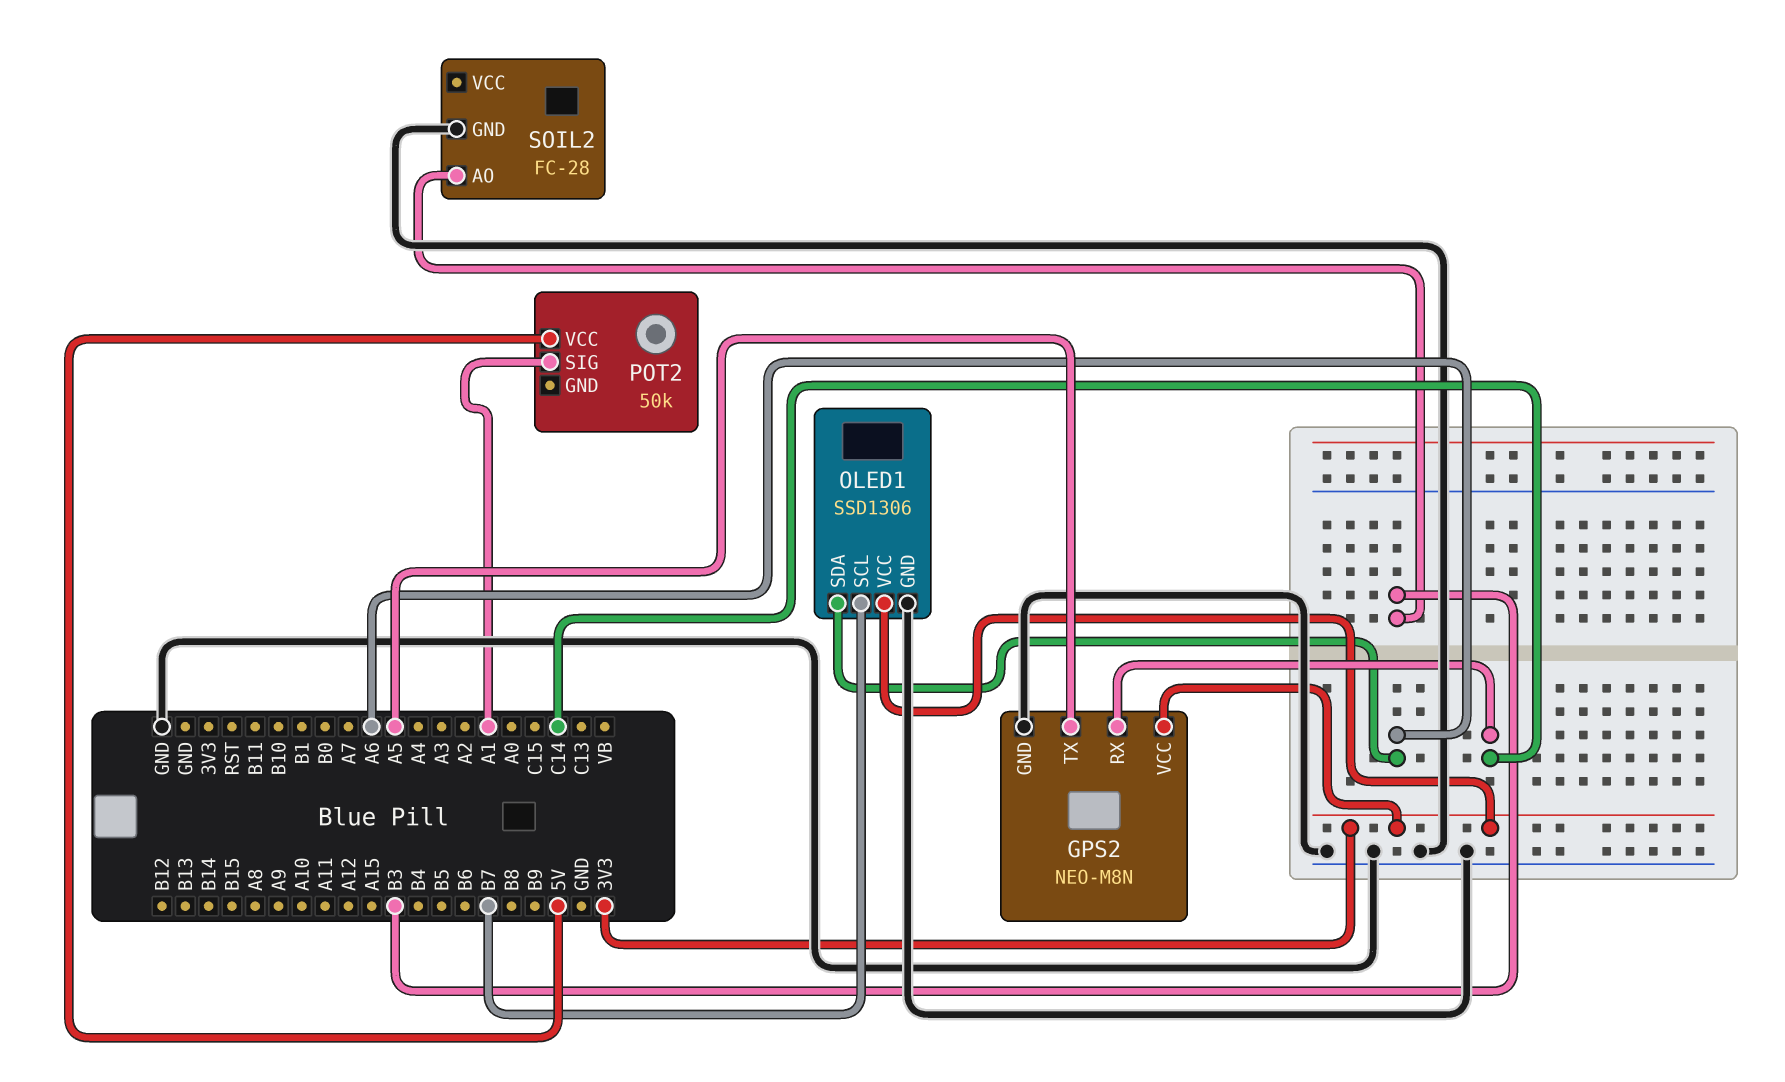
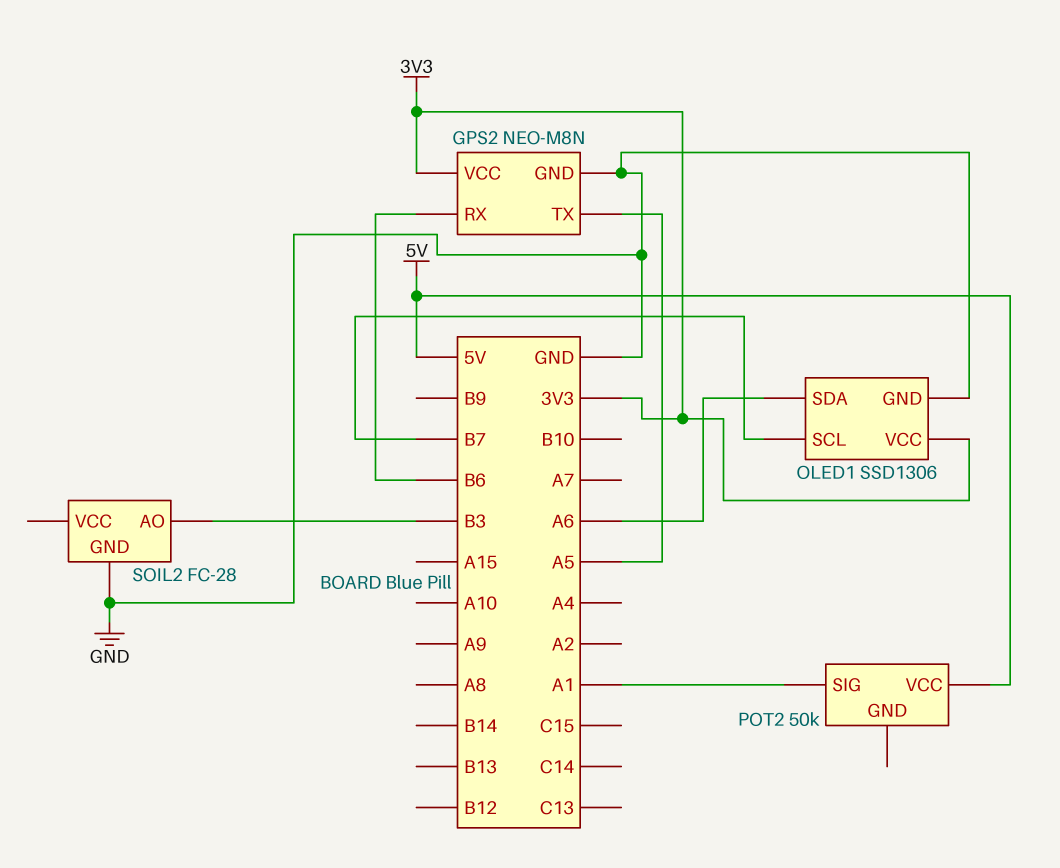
GPS2 pin RX: C14 -> B6

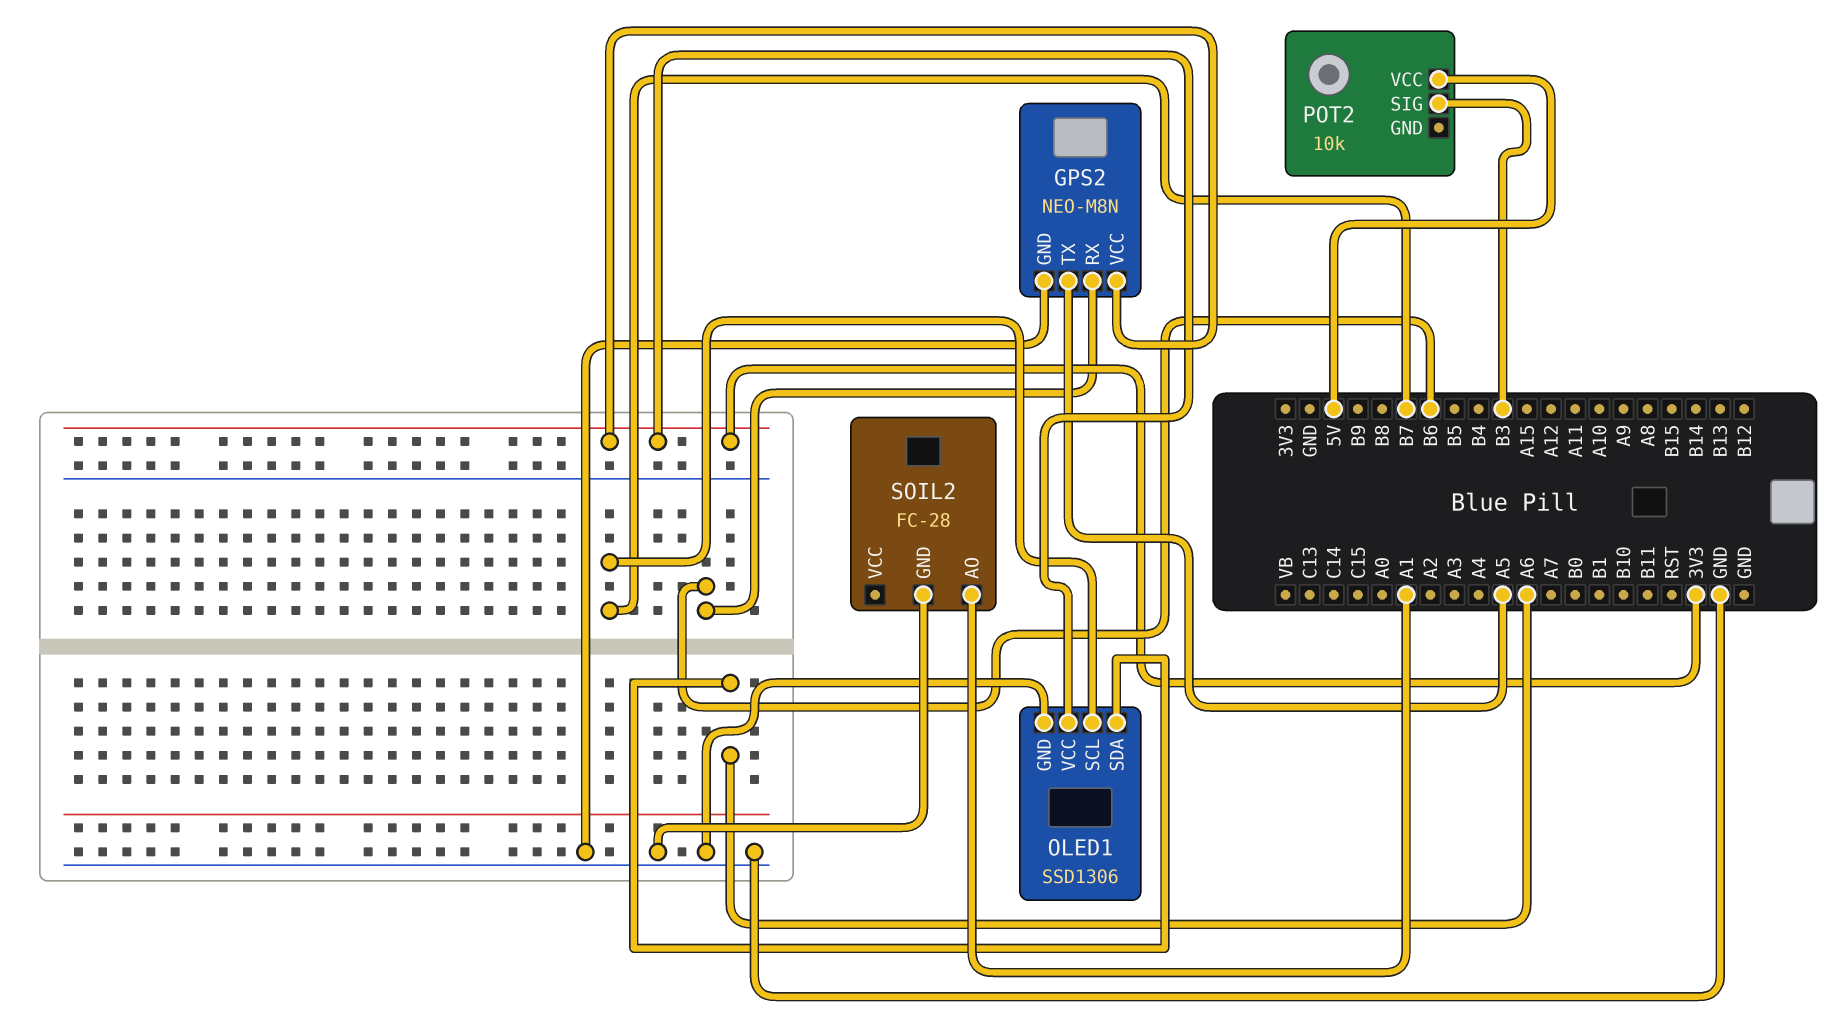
POT2: 50k -> 10k
POT2 pin SIG: A1 -> B3
SOIL2 pin AO: B3 -> A1

